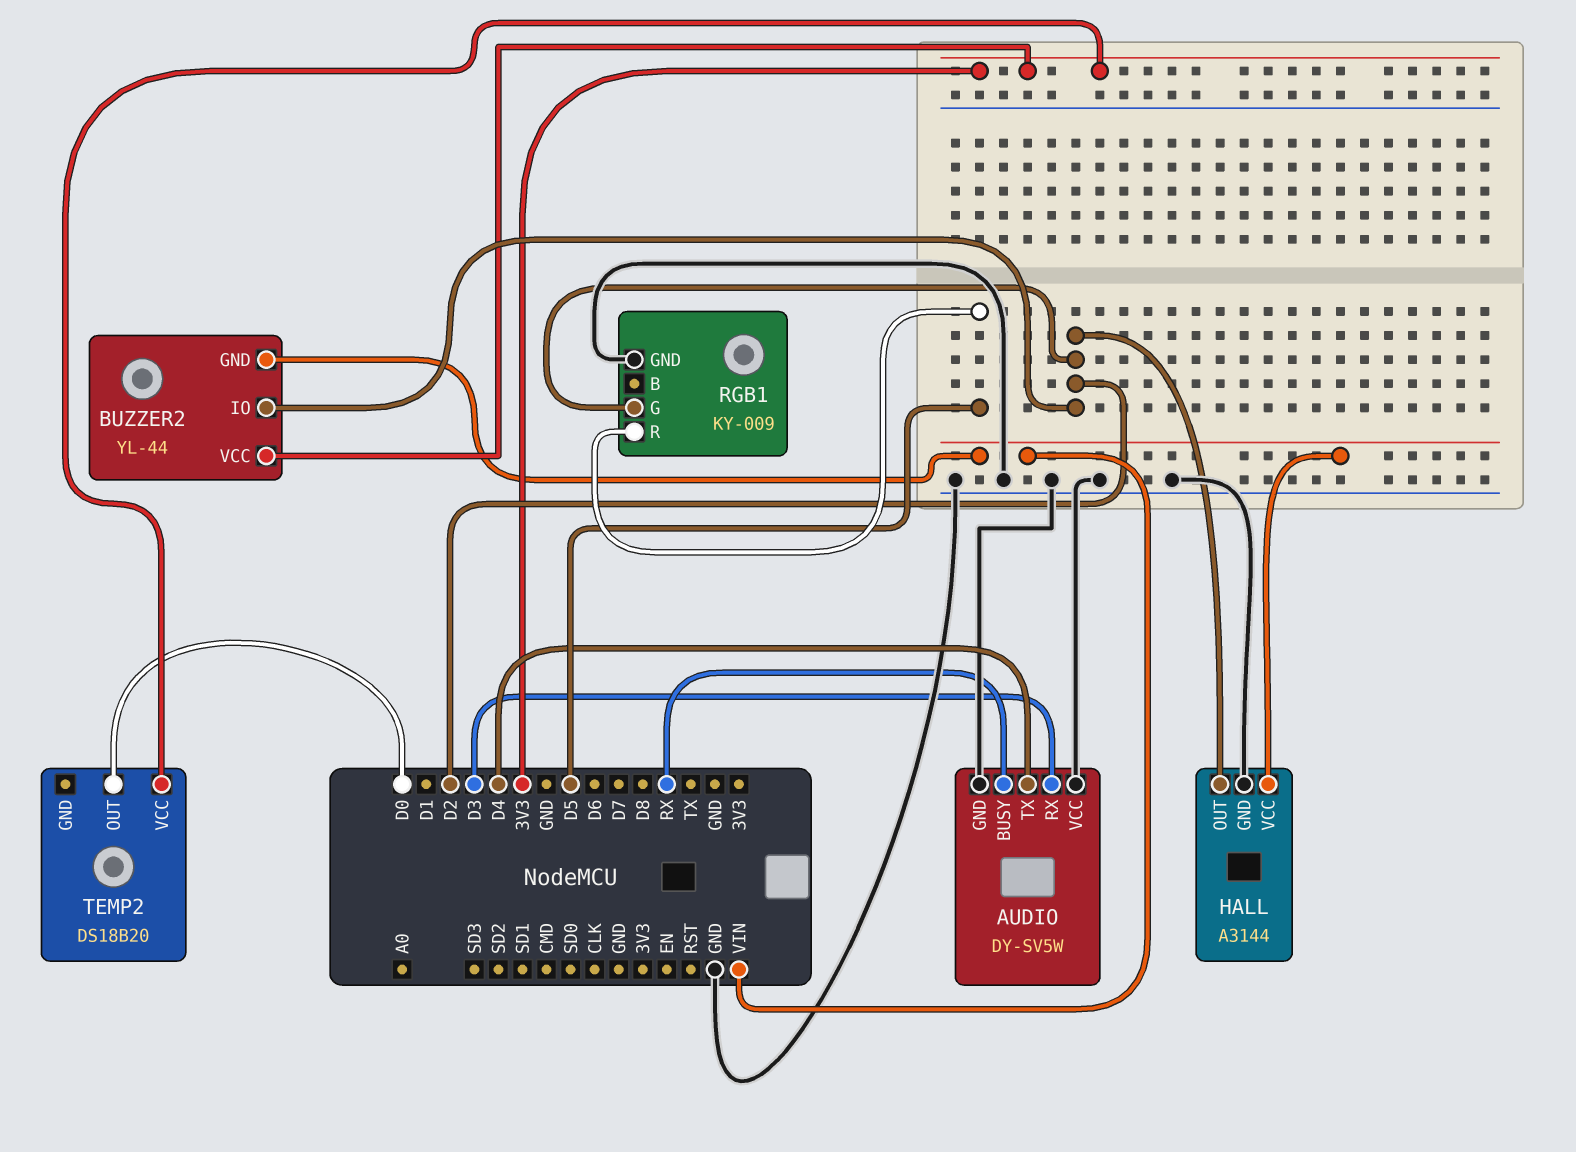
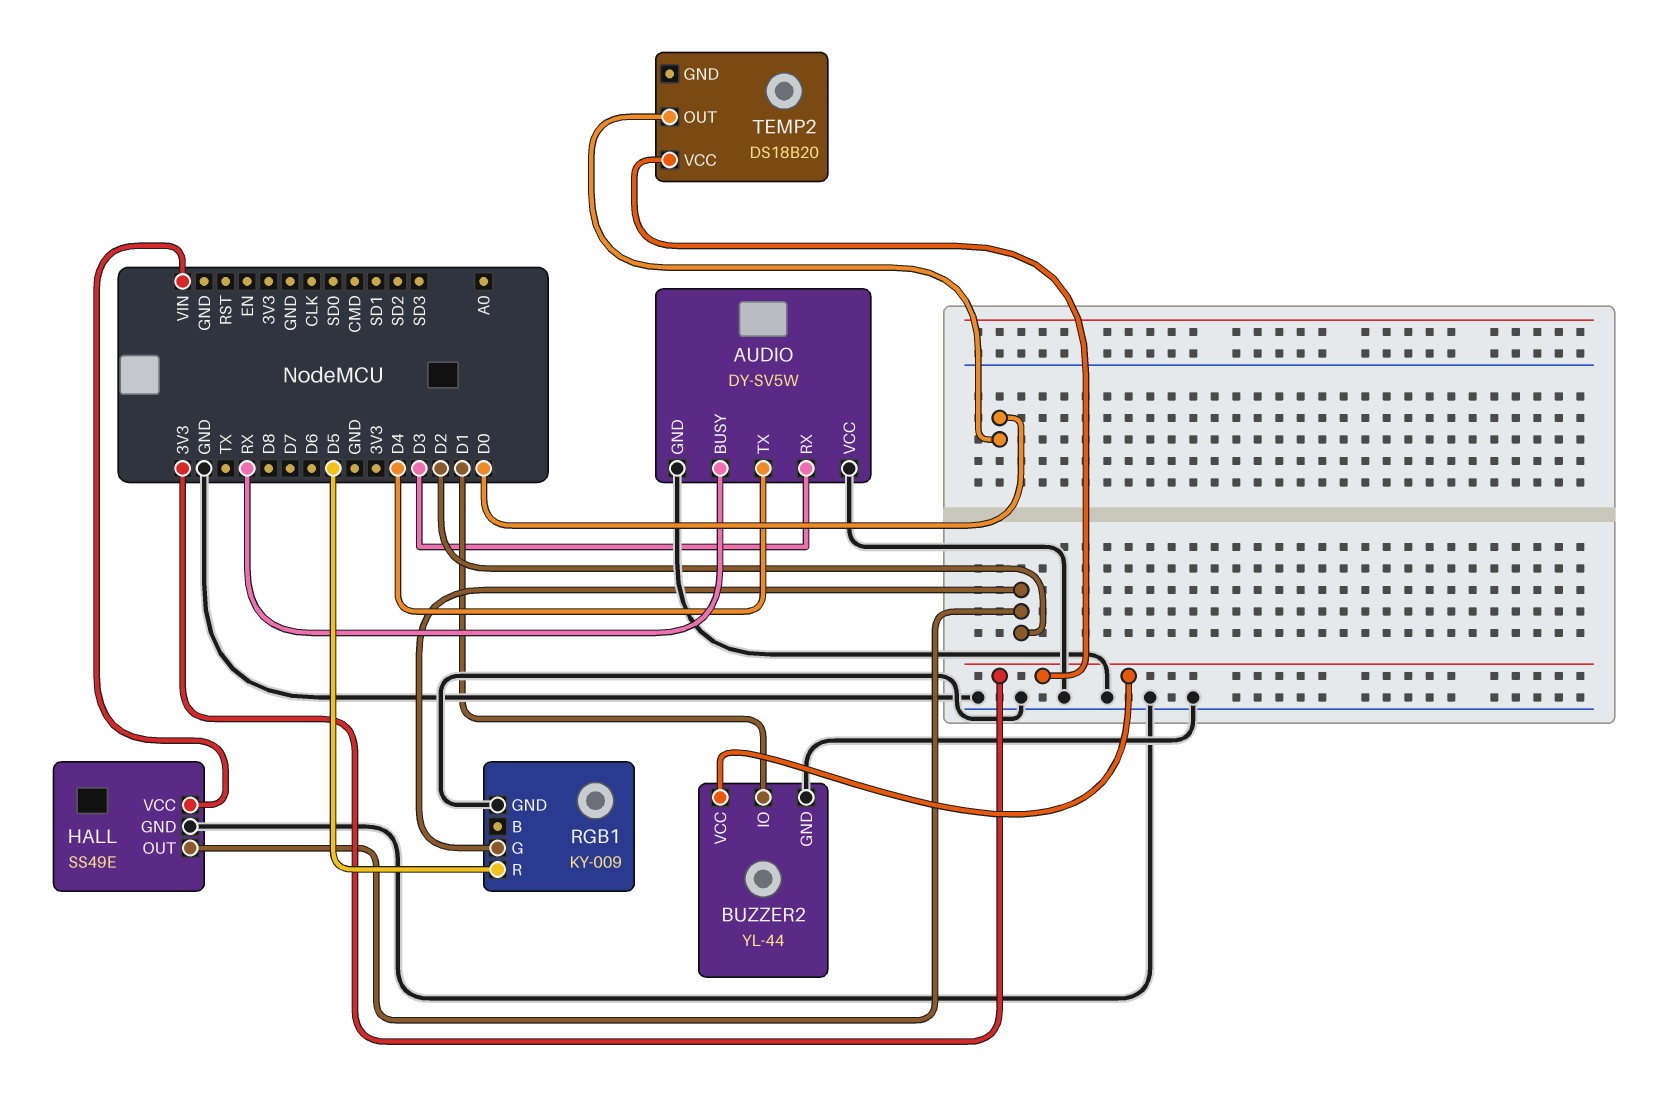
BUZZER2 pin GND: VIN -> GND
BUZZER2 pin IO: D2 -> D1
HALL: A3144 -> SS49E

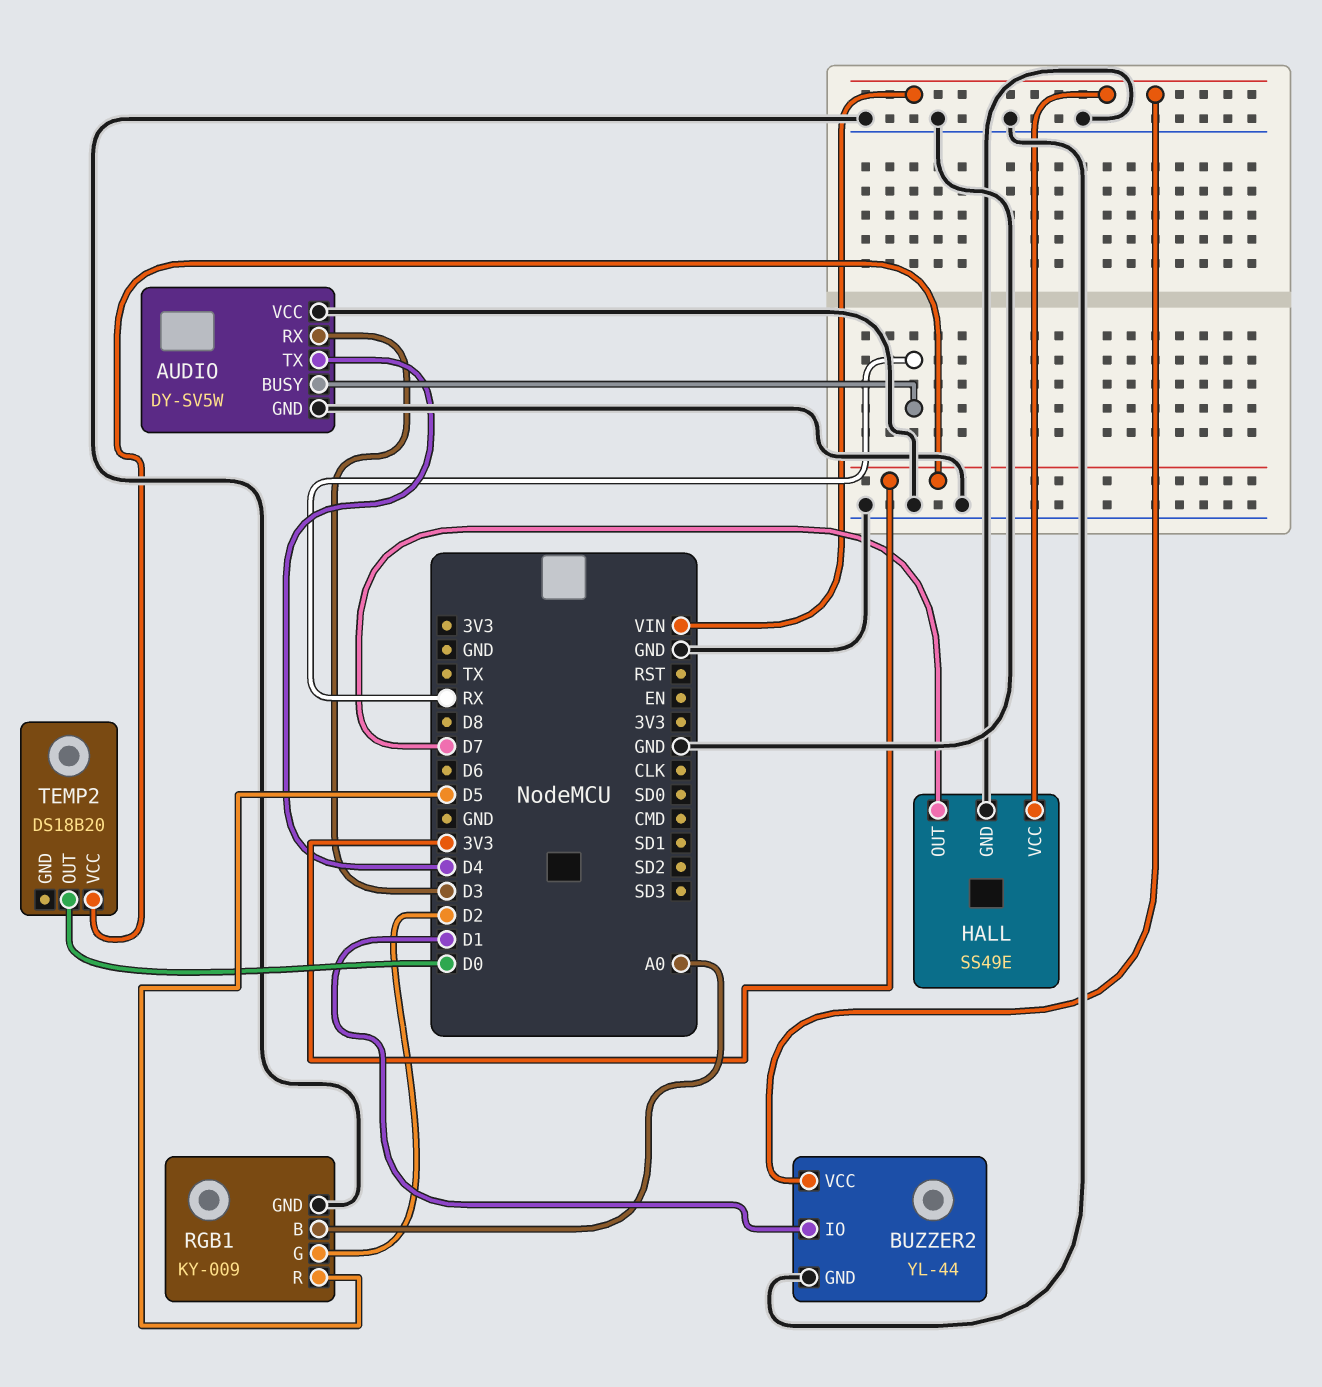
BUZZER2 pin VCC: 3V3 -> VIN
HALL pin OUT: D2 -> D7
RGB1 pin B: none -> A0

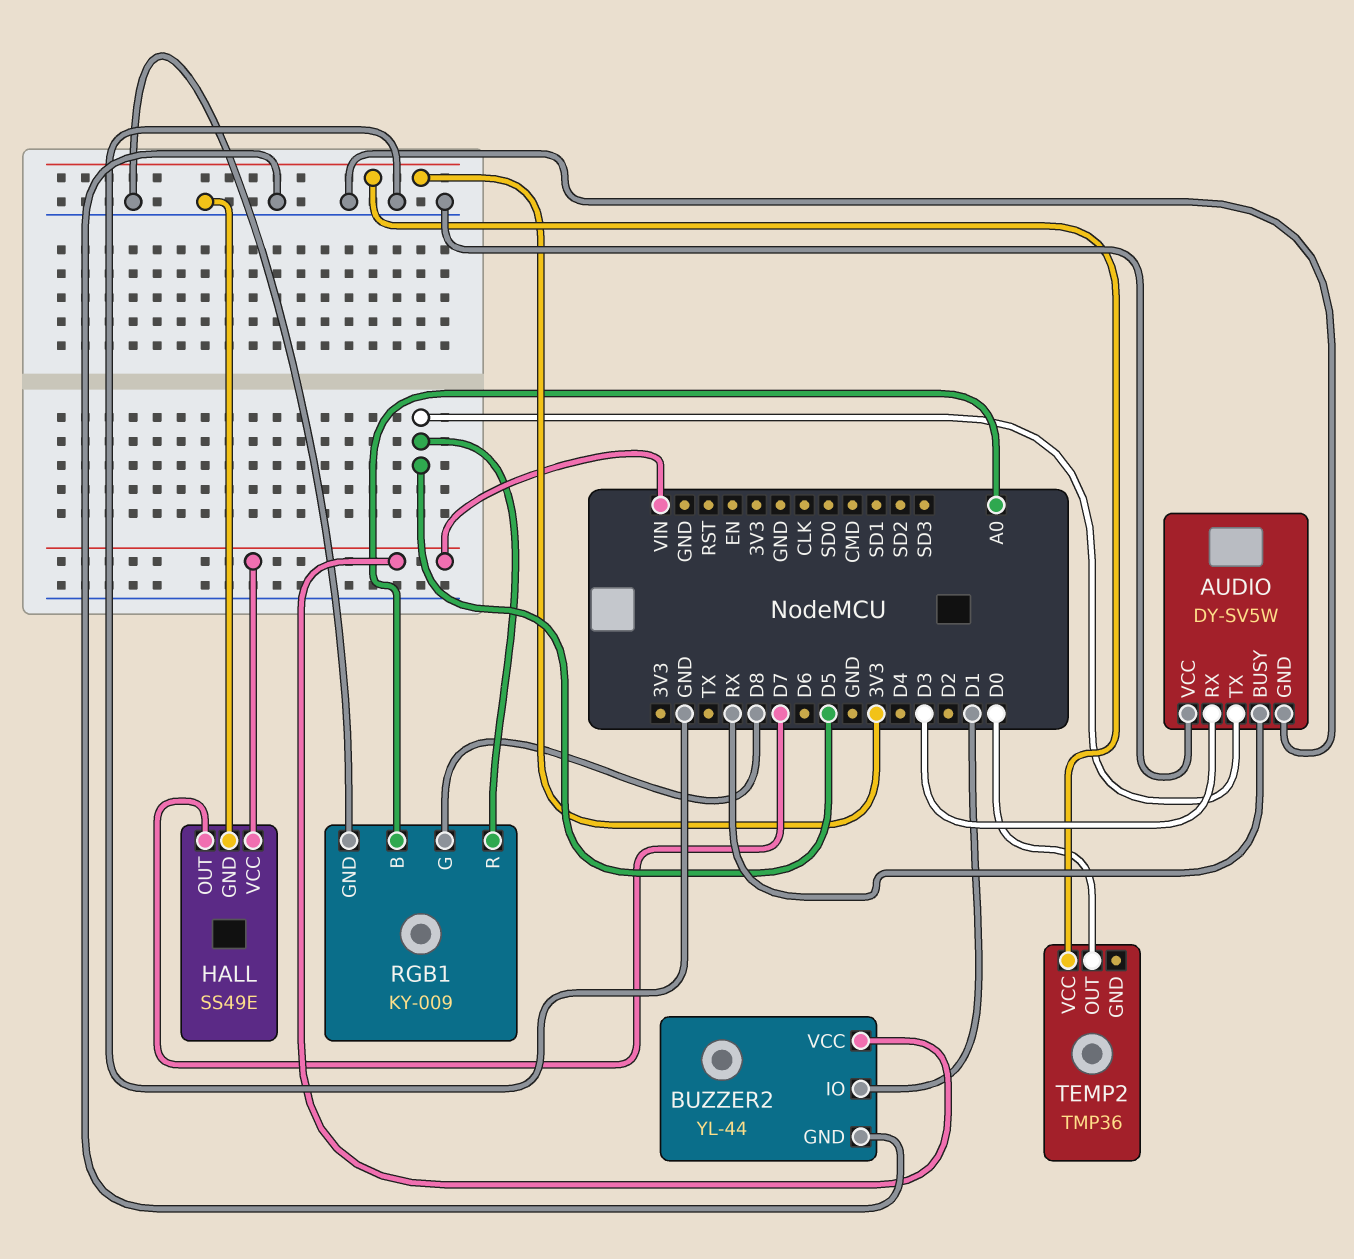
AUDIO pin TX: D4 -> D5
RGB1 pin G: D2 -> D8
TEMP2: DS18B20 -> TMP36

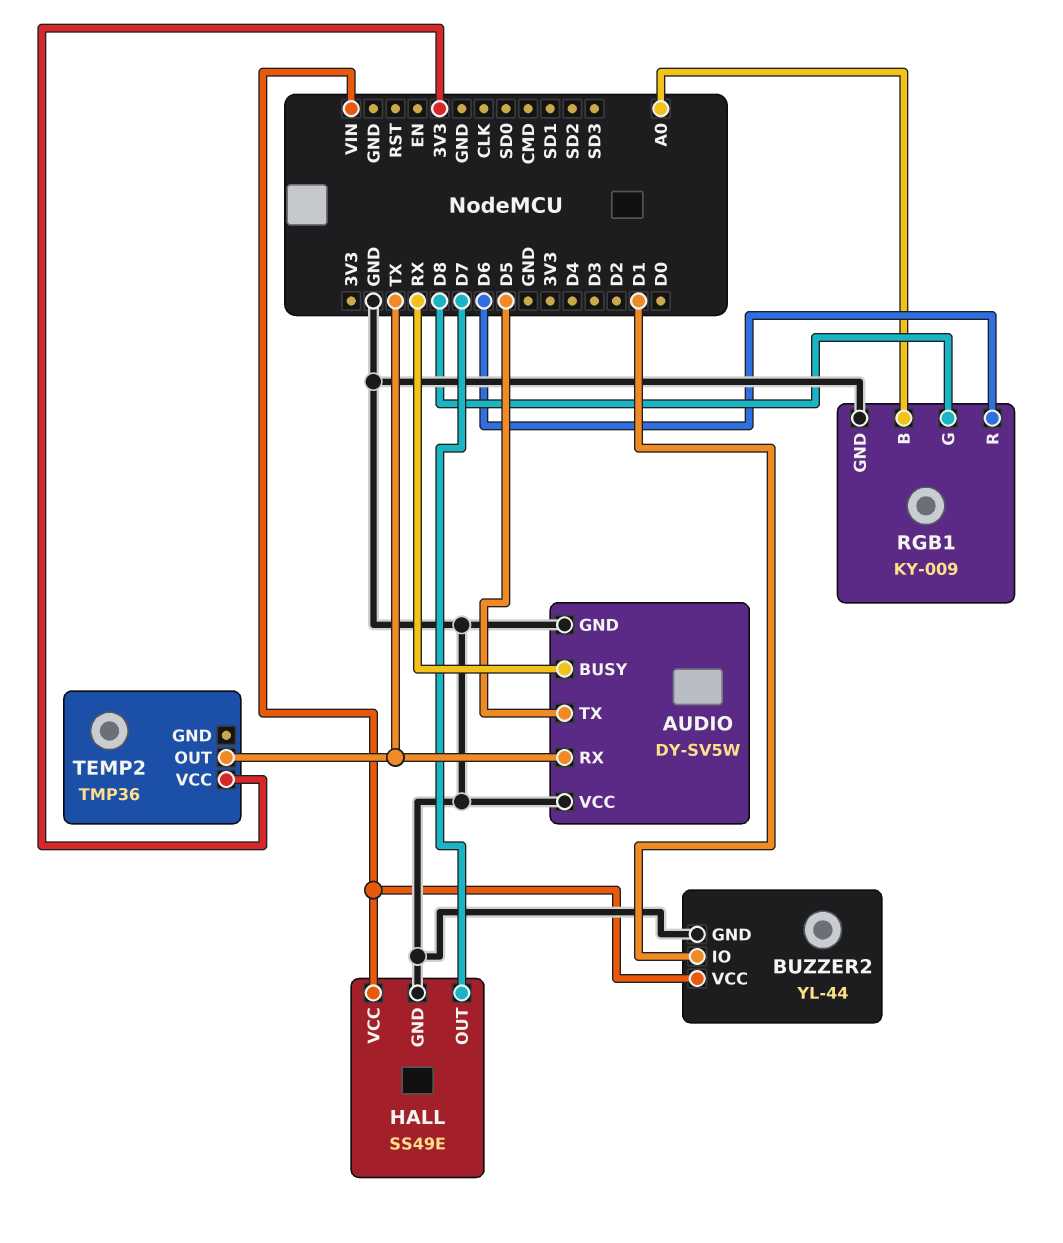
AUDIO pin RX: D3 -> TX
RGB1 pin R: D5 -> D6
TEMP2 pin OUT: D0 -> TX

